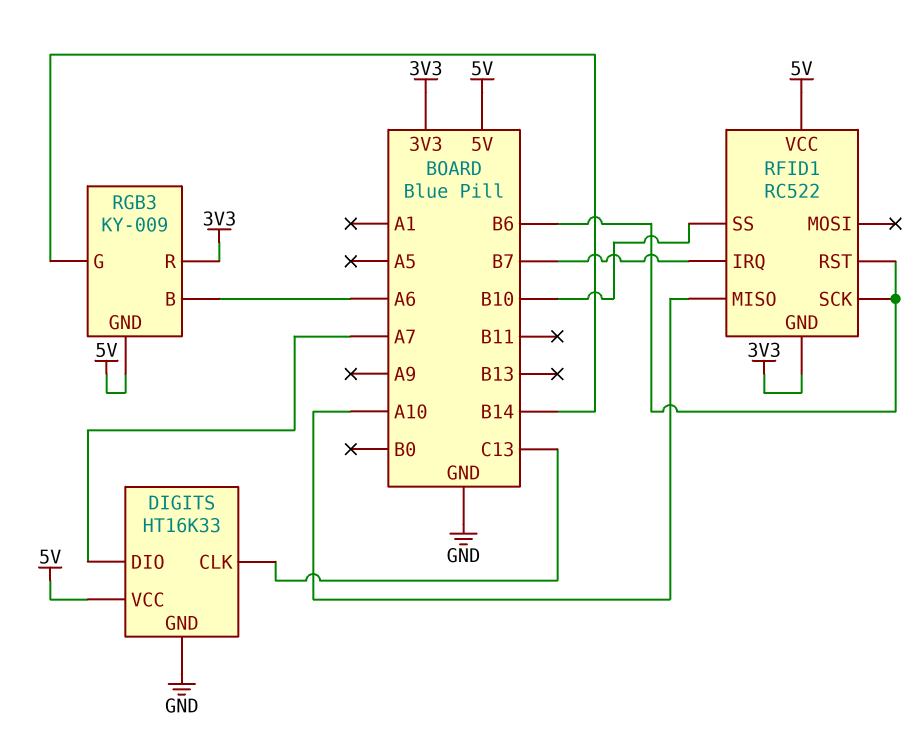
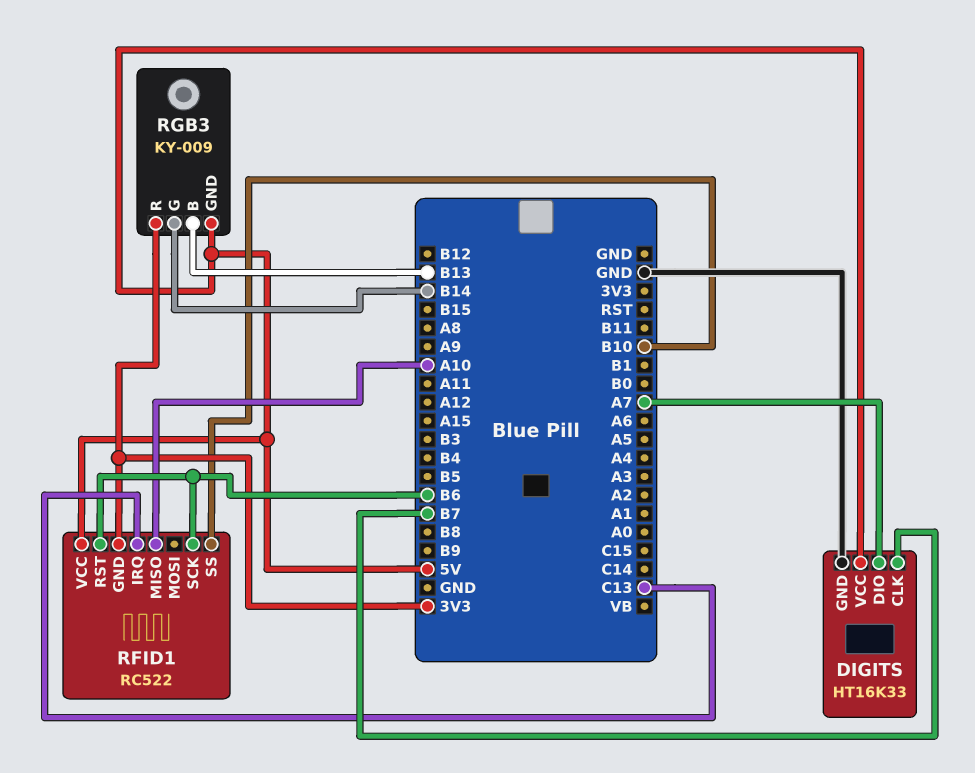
DIGITS pin CLK: C13 -> B7
RFID1 pin IRQ: B7 -> C13
RGB3 pin B: A6 -> B13

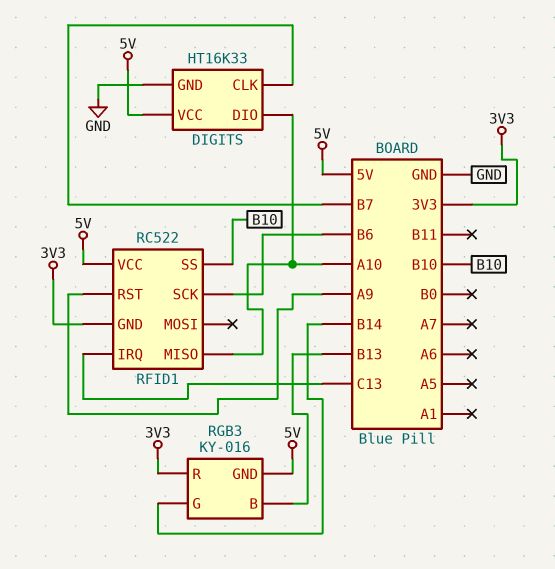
DIGITS pin DIO: A7 -> A10
RFID1 pin RST: B6 -> A9
RGB3: KY-009 -> KY-016

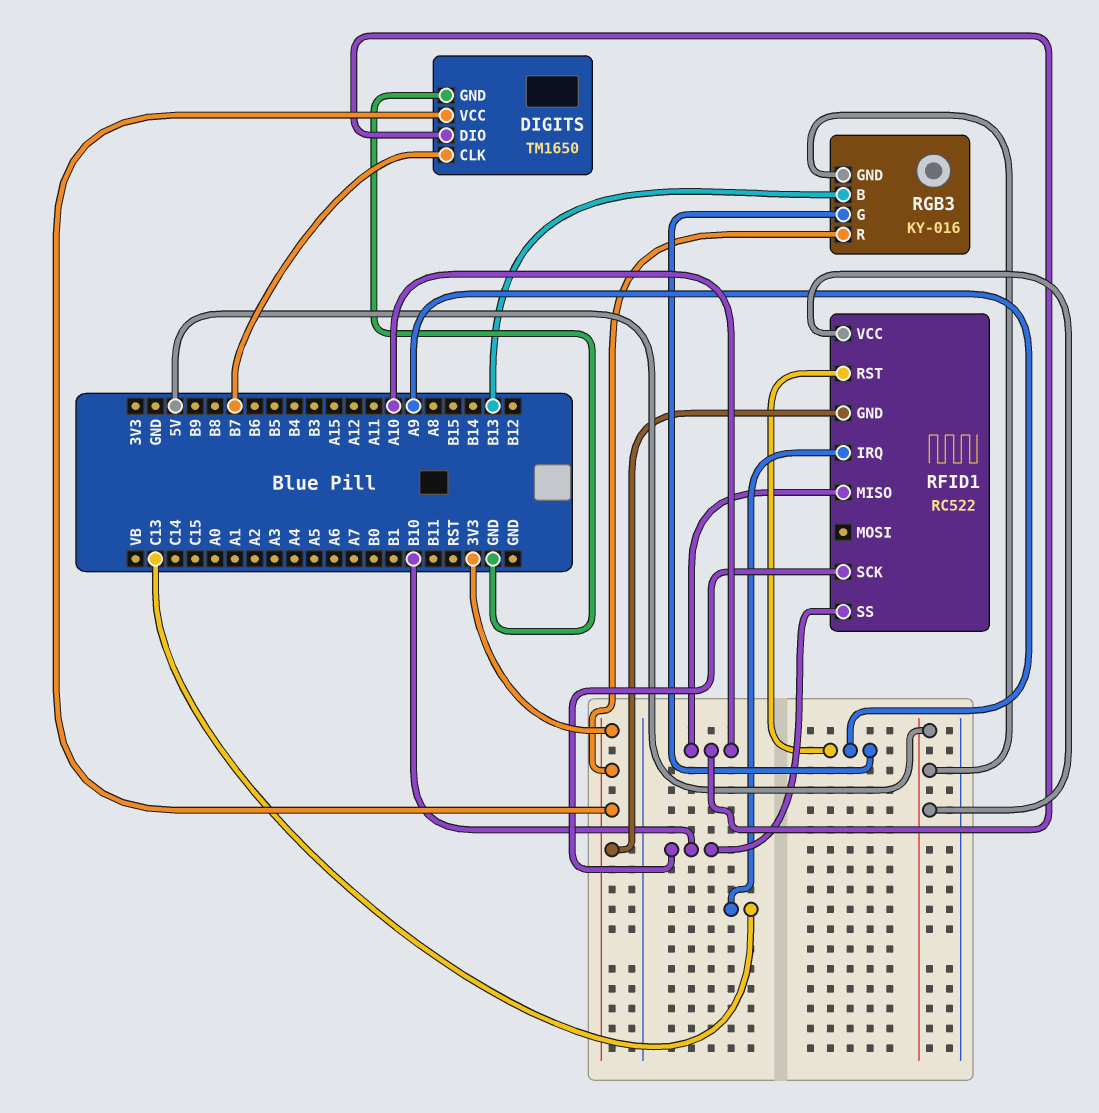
DIGITS: HT16K33 -> TM1650
DIGITS pin VCC: 5V -> 3V3
RFID1 pin SCK: B6 -> B10
RGB3 pin G: B14 -> A9

